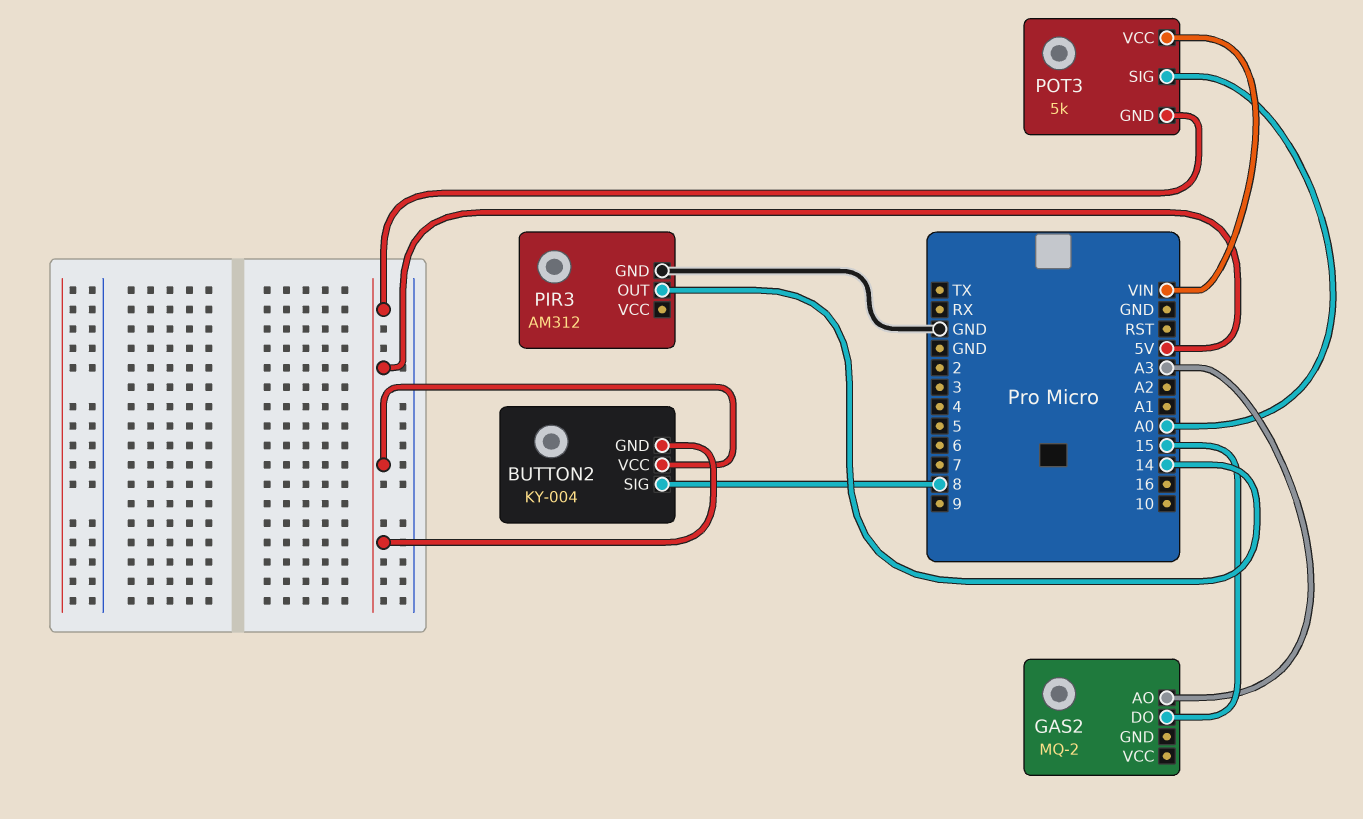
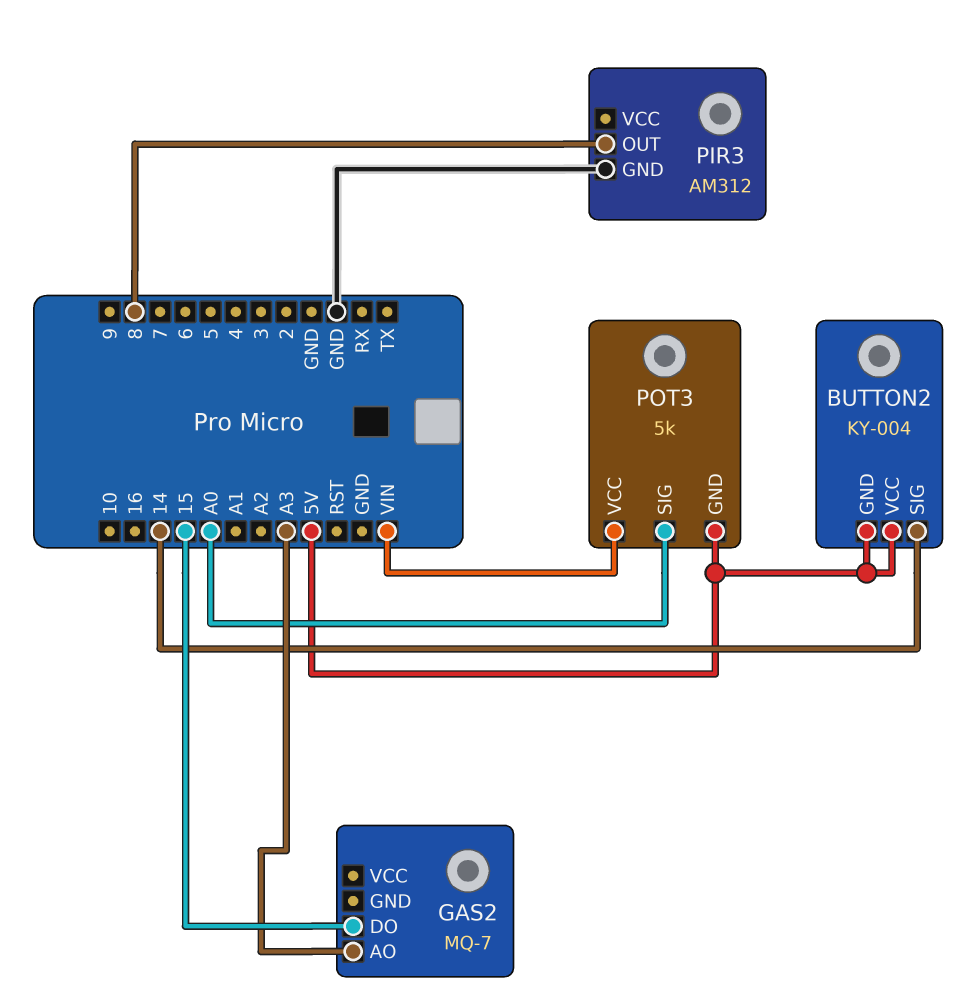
BUTTON2 pin SIG: 8 -> 14
GAS2: MQ-2 -> MQ-7
PIR3 pin OUT: 14 -> 8

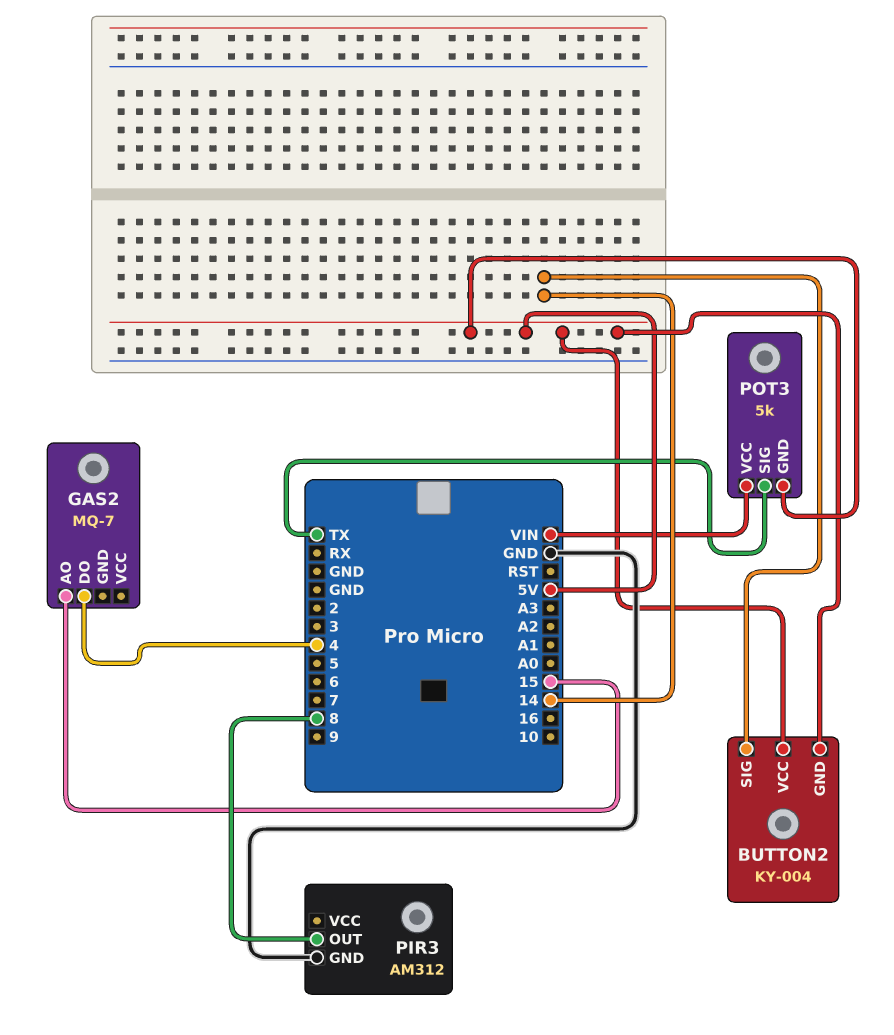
GAS2 pin AO: A3 -> 15
GAS2 pin DO: 15 -> 4
POT3 pin SIG: A0 -> TX

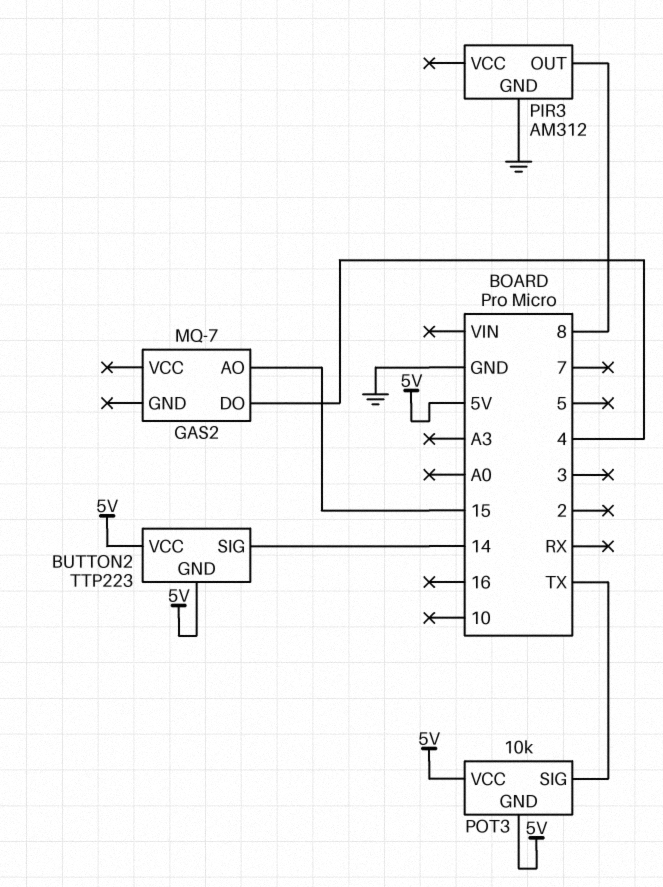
BUTTON2: KY-004 -> TTP223
POT3: 5k -> 10k
POT3 pin VCC: VIN -> 5V

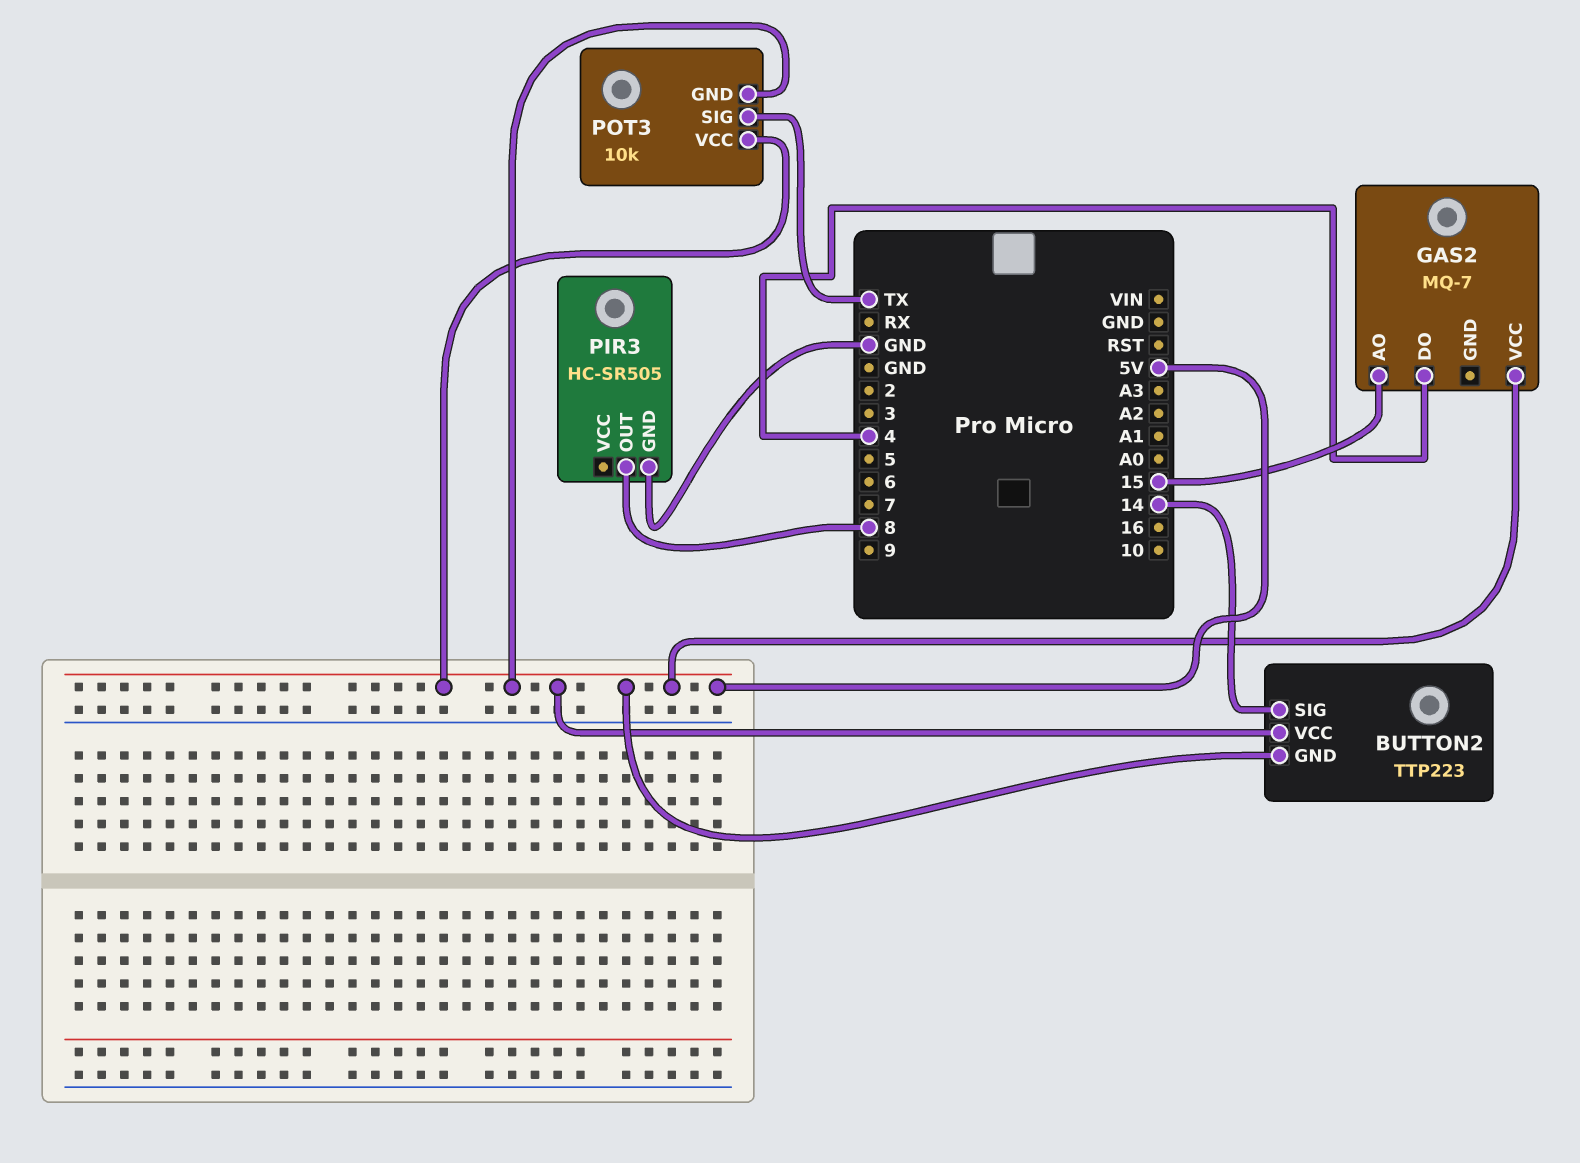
GAS2 pin VCC: none -> 5V
PIR3: AM312 -> HC-SR505

